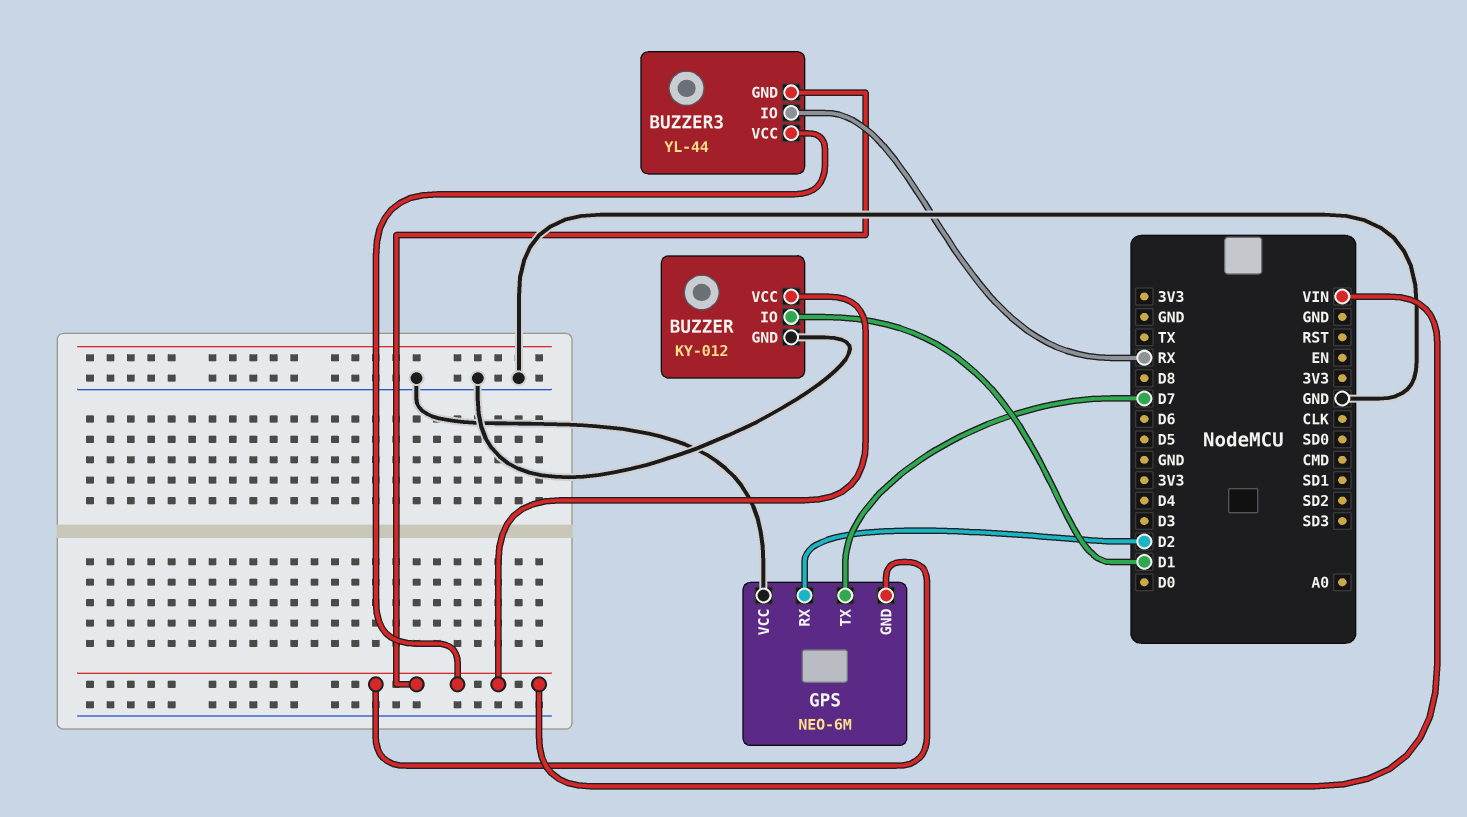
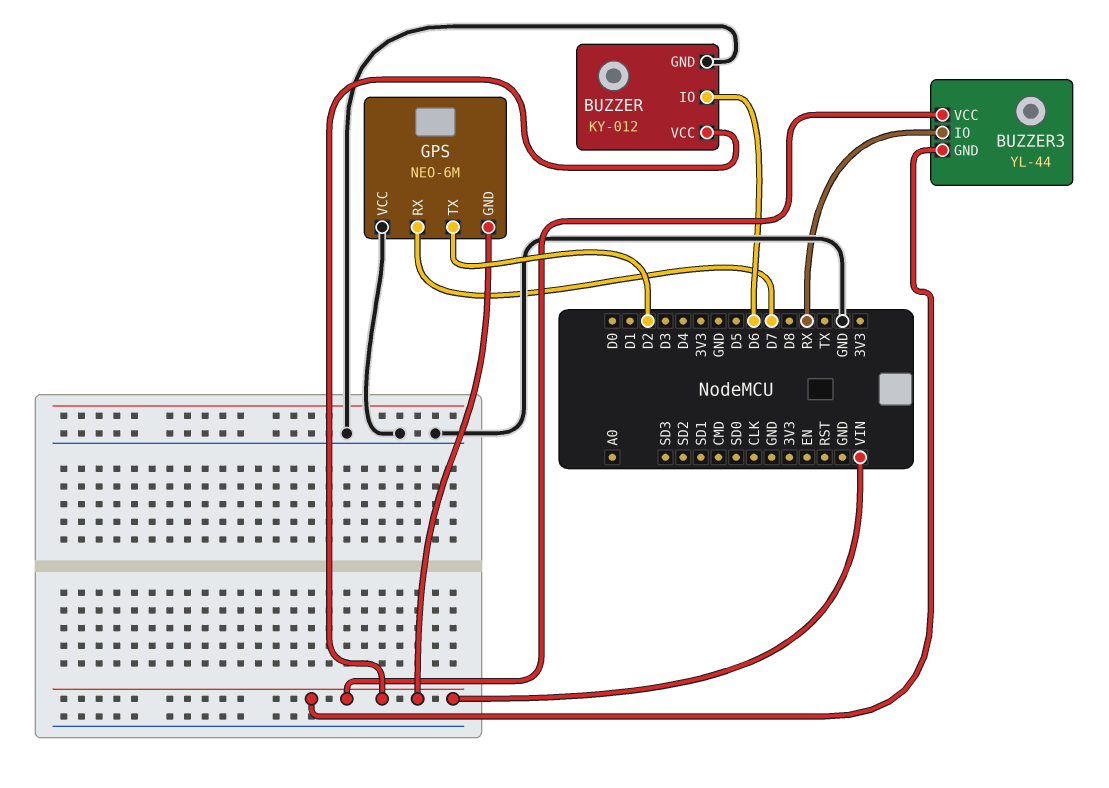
BUZZER pin IO: D1 -> D6
GPS pin RX: D2 -> D7
GPS pin TX: D7 -> D2

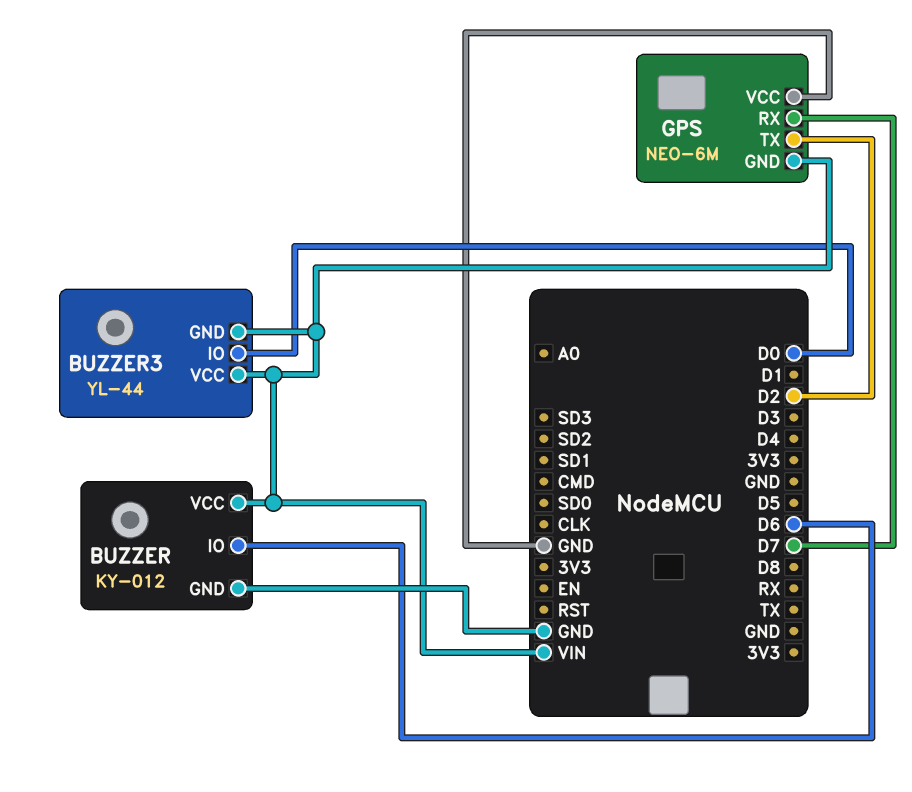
BUZZER3 pin IO: RX -> D0

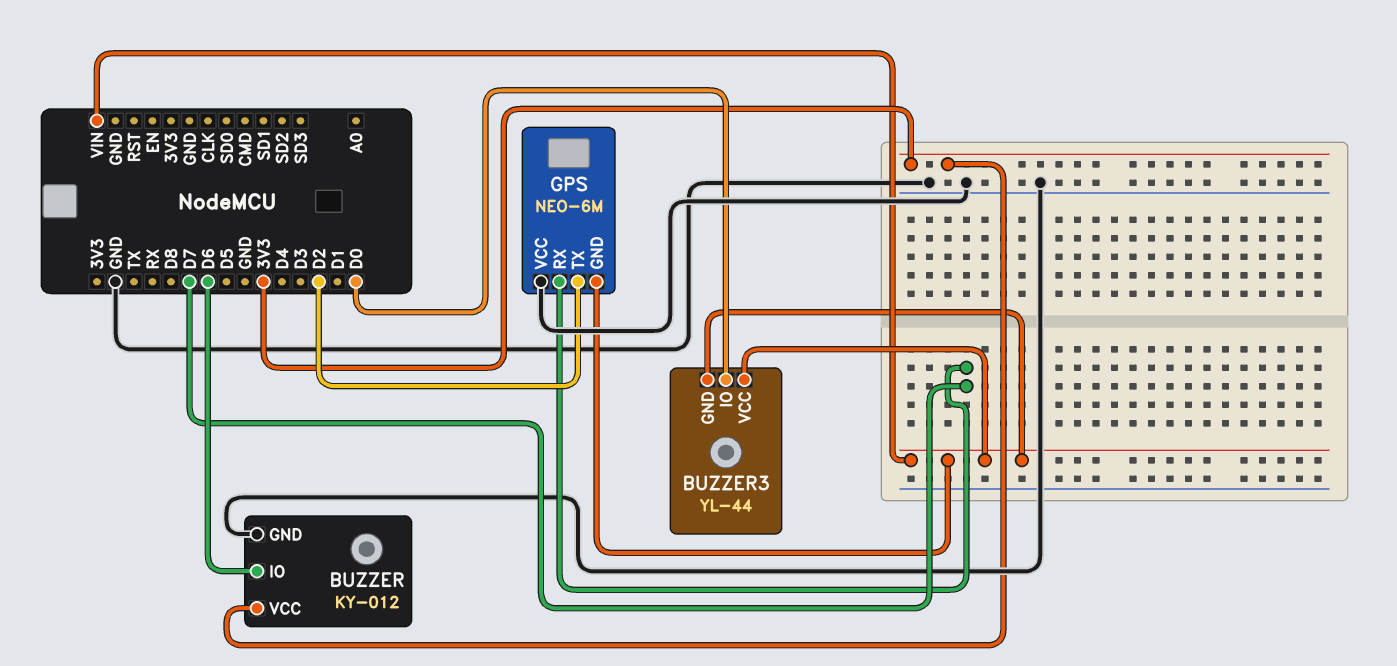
BUZZER pin VCC: VIN -> 3V3

